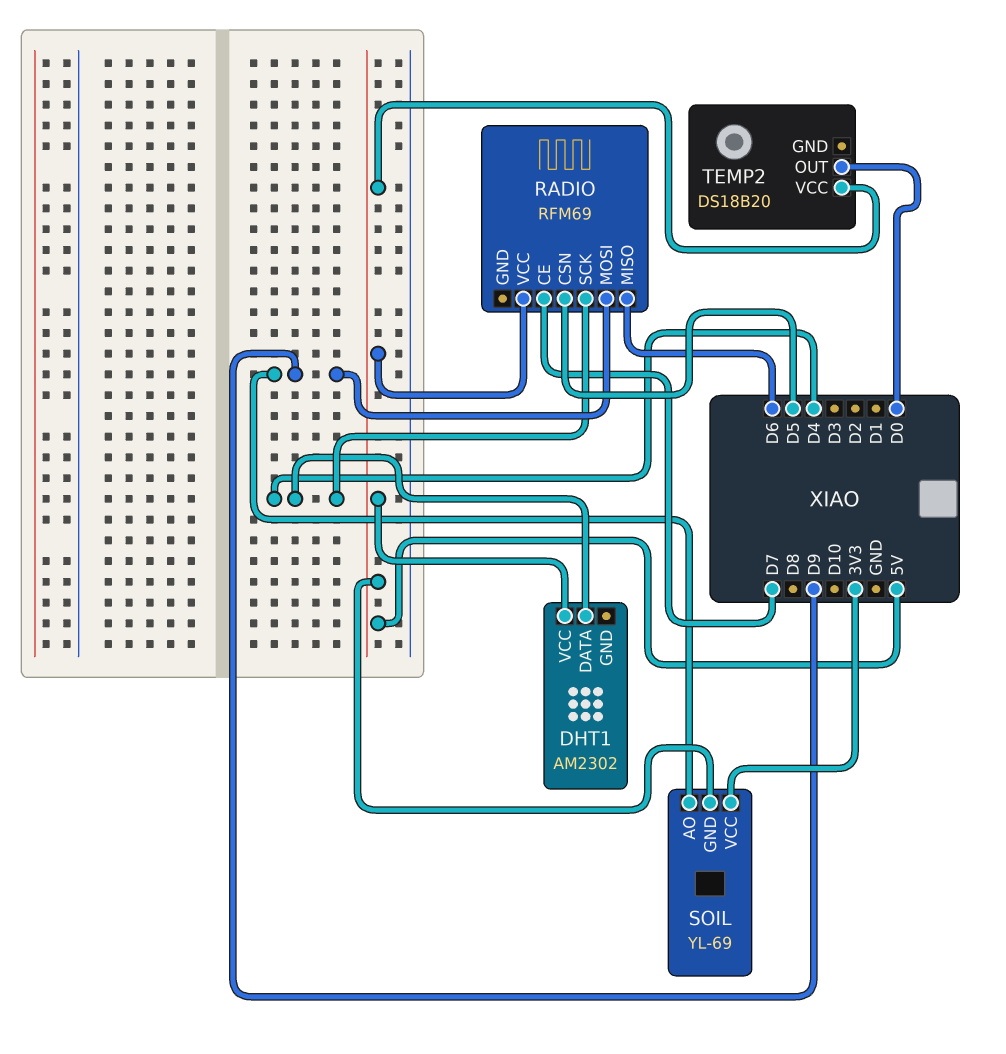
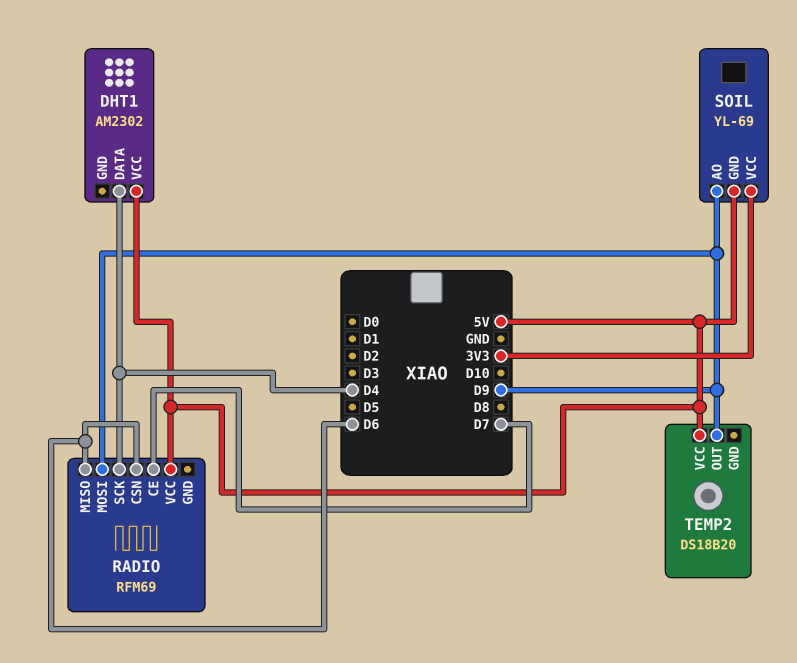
RADIO pin CSN: D5 -> D6
TEMP2 pin OUT: D0 -> D9

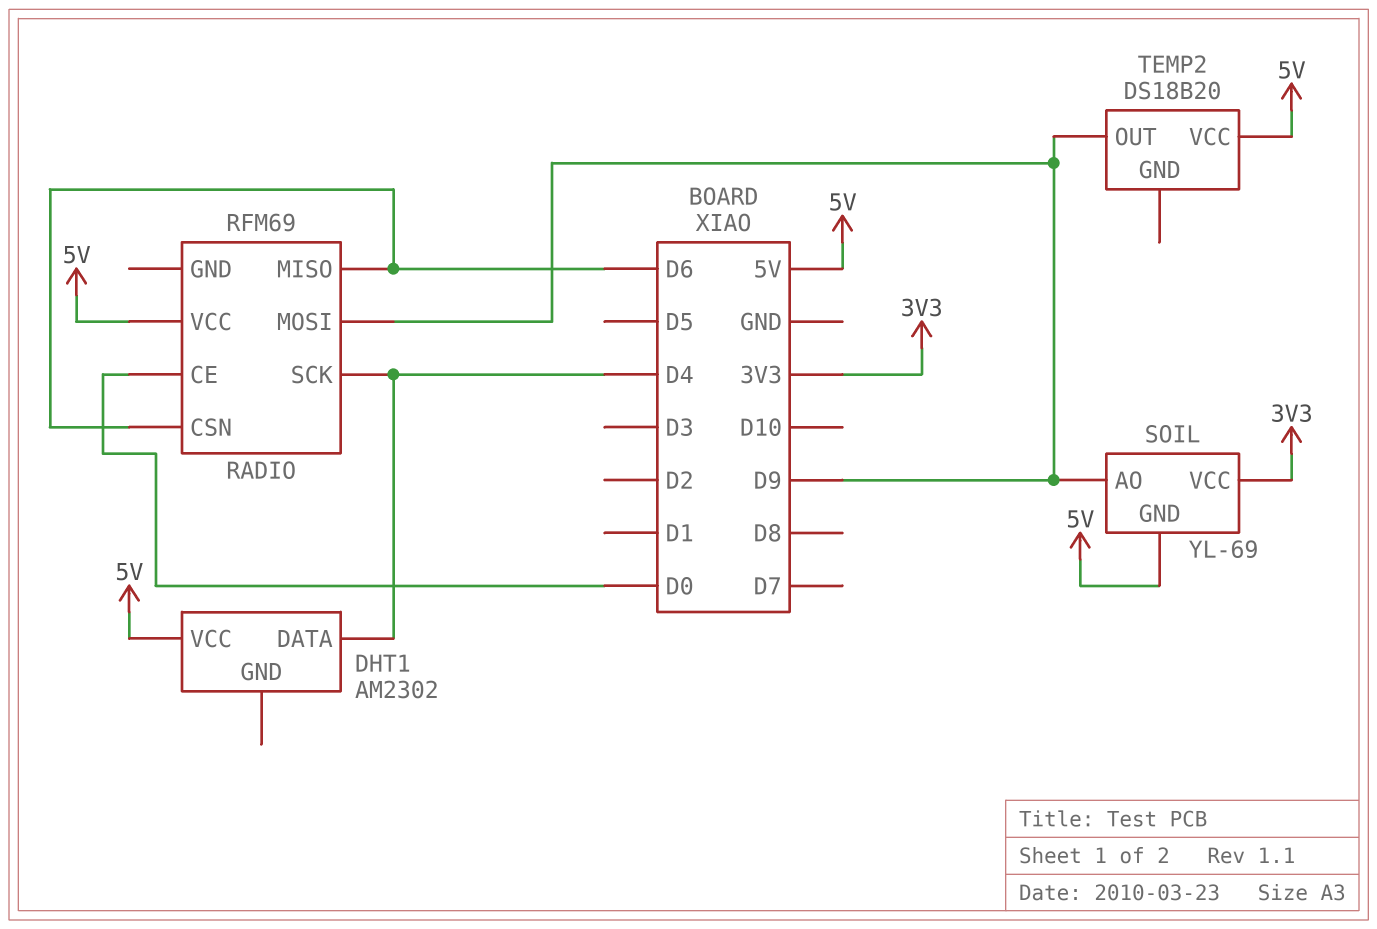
RADIO pin CE: D7 -> D0

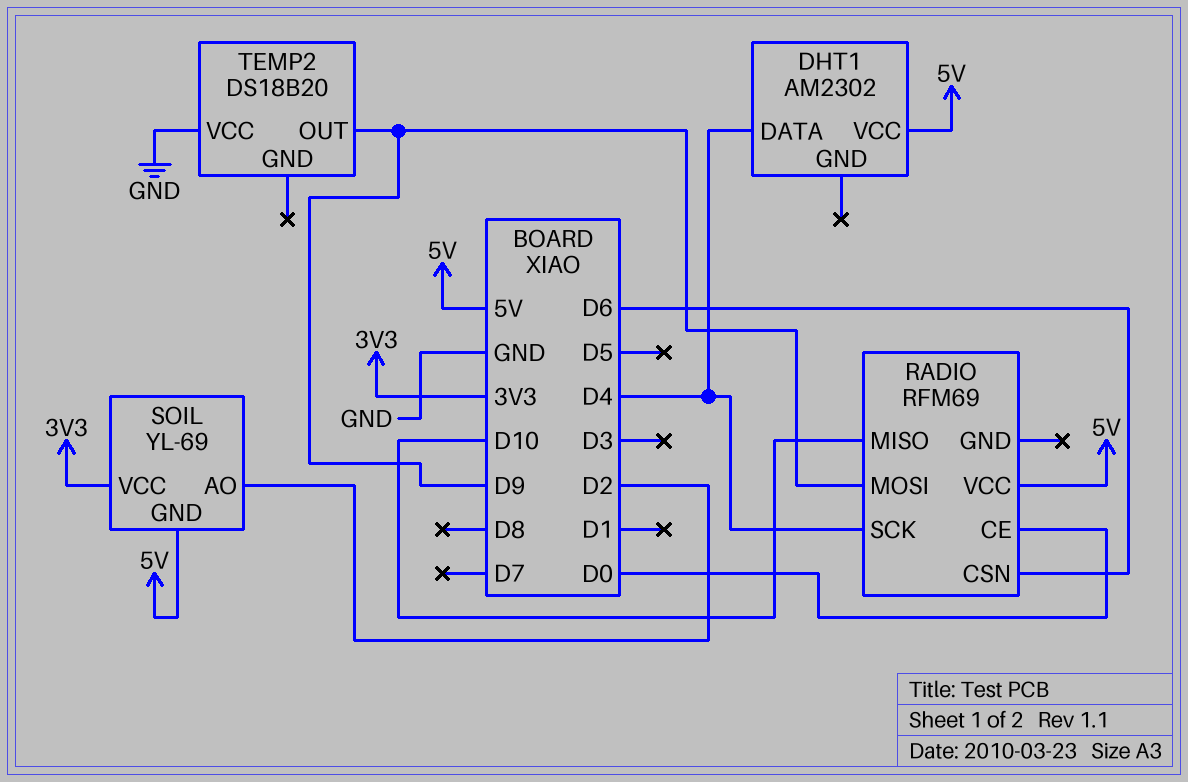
RADIO pin MISO: D6 -> D10
SOIL pin AO: D9 -> D2
TEMP2 pin VCC: 5V -> GND

